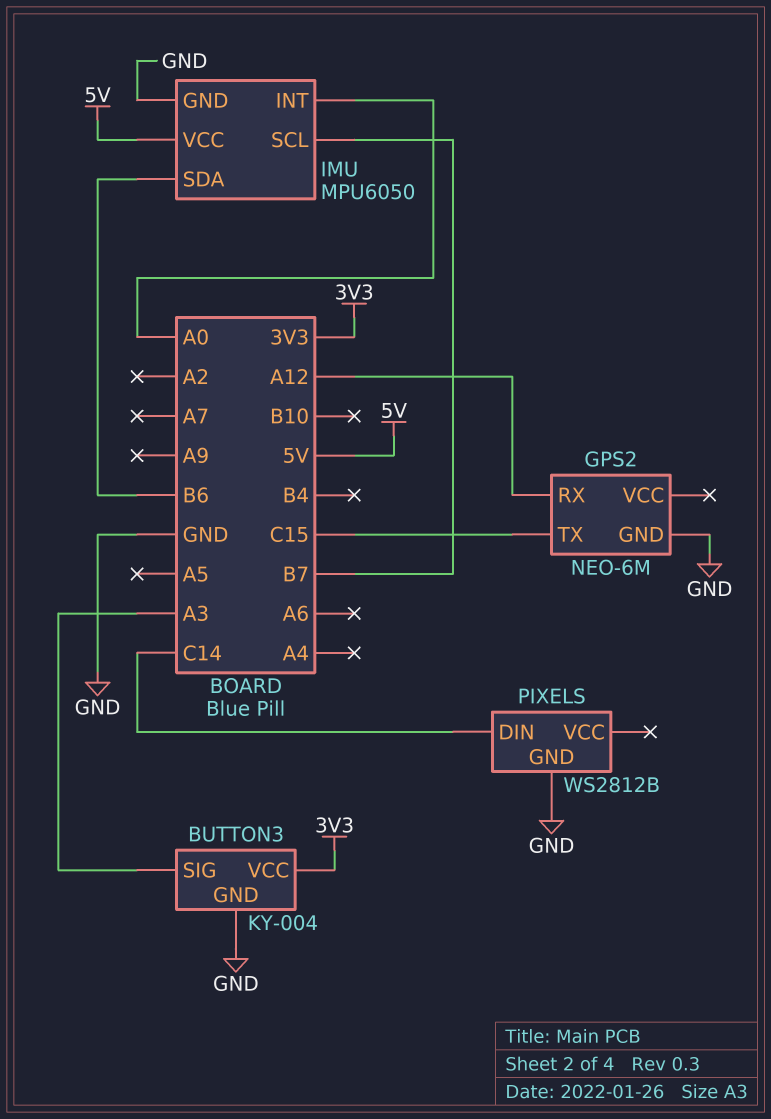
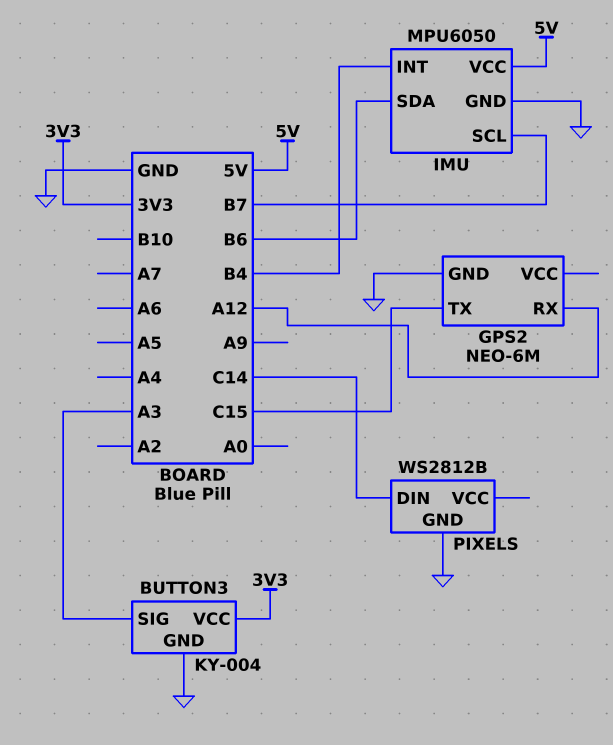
IMU pin INT: A0 -> B4

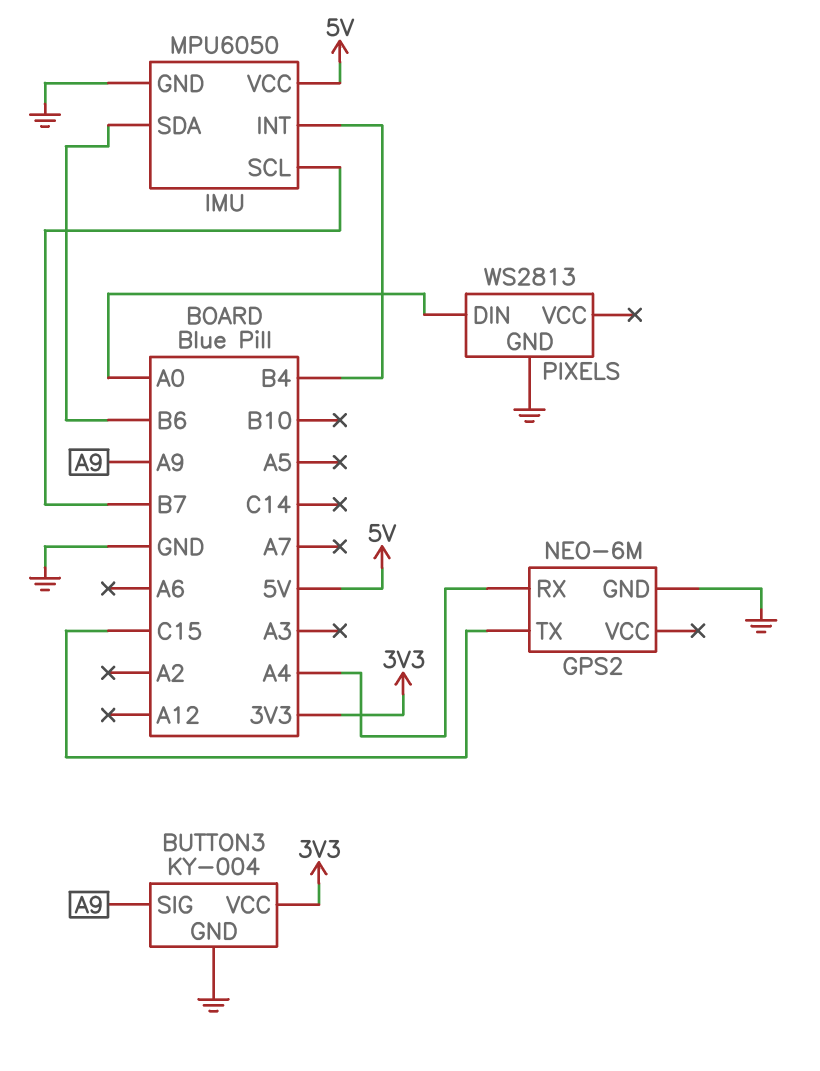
BUTTON3 pin SIG: A3 -> A9
GPS2 pin RX: A12 -> A4
PIXELS: WS2812B -> WS2813
PIXELS pin DIN: C14 -> A0

